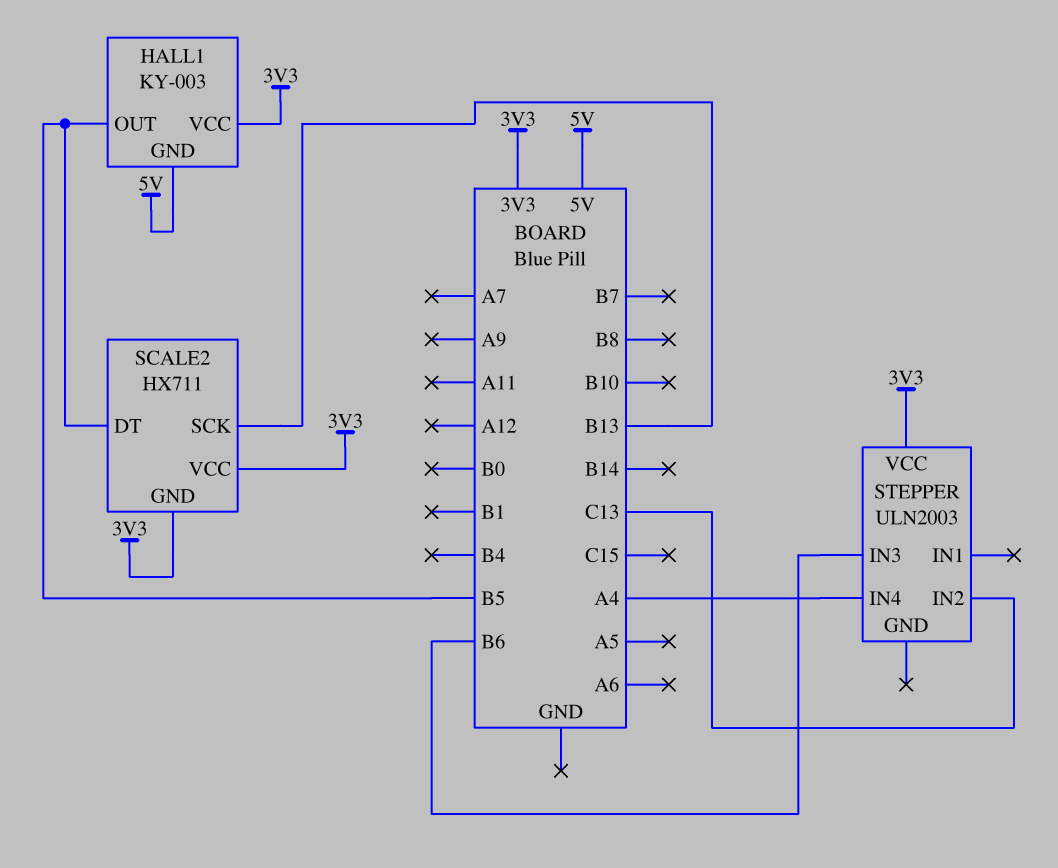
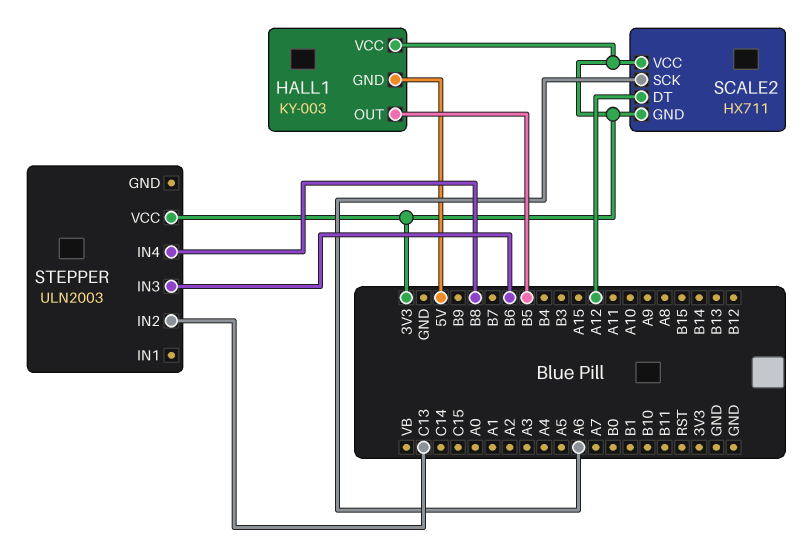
SCALE2 pin DT: B5 -> A12
SCALE2 pin SCK: B13 -> A6
STEPPER pin IN4: A4 -> B8

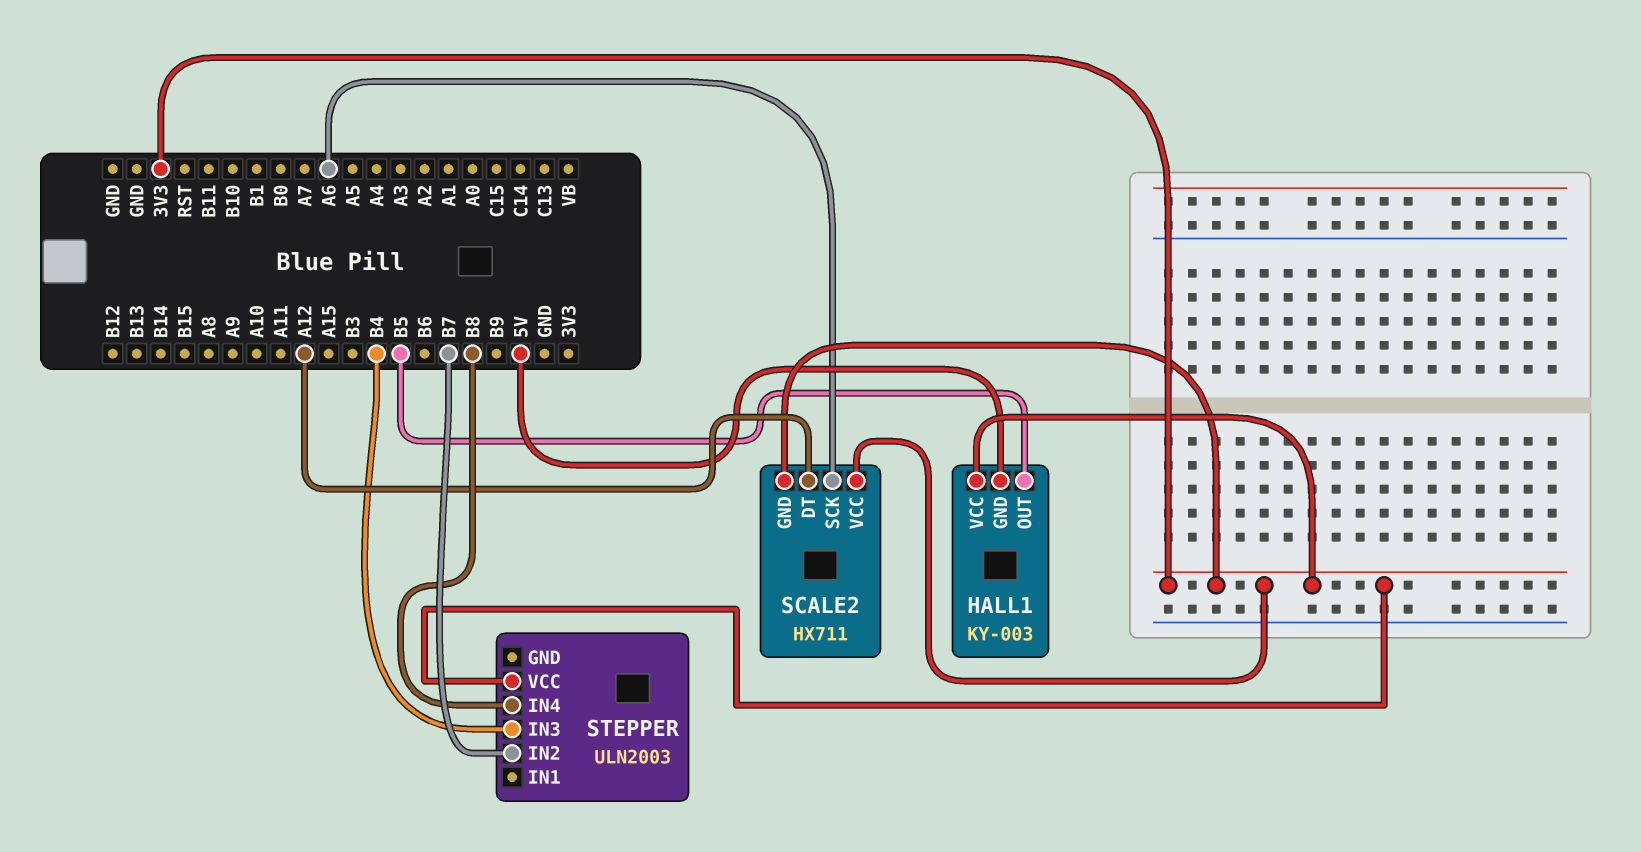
STEPPER pin IN2: C13 -> B7
STEPPER pin IN3: B6 -> B4

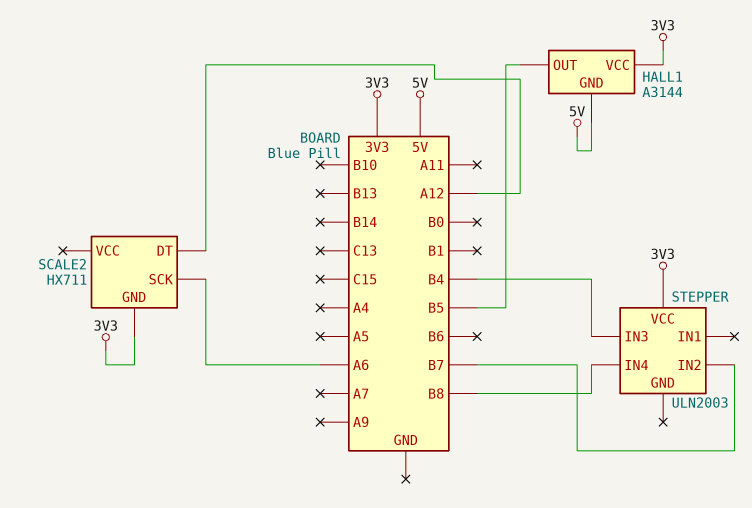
HALL1: KY-003 -> A3144
SCALE2 pin VCC: 3V3 -> none

